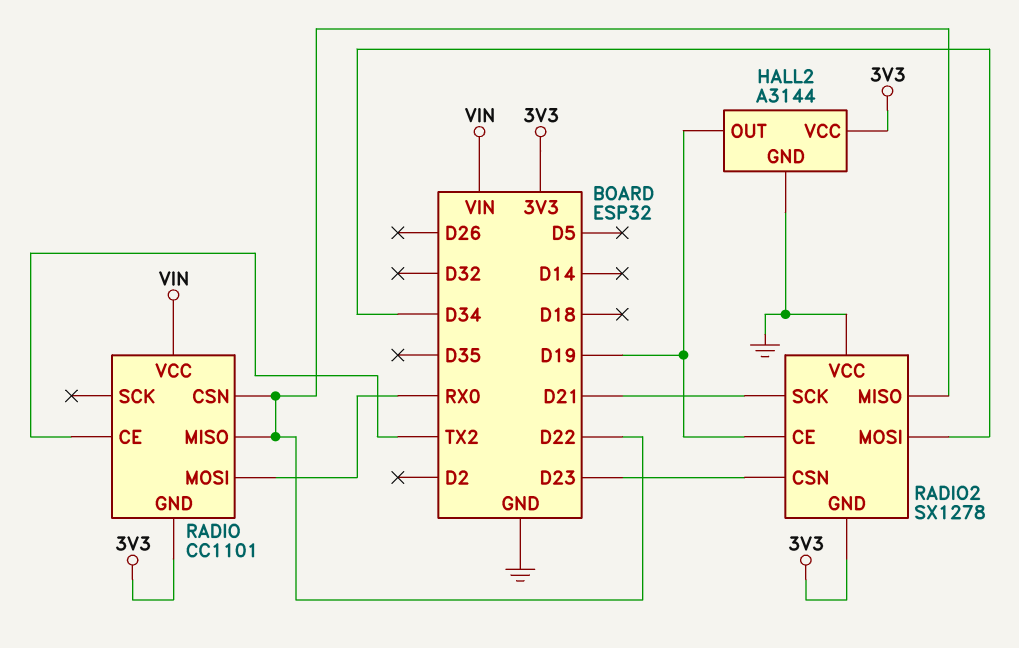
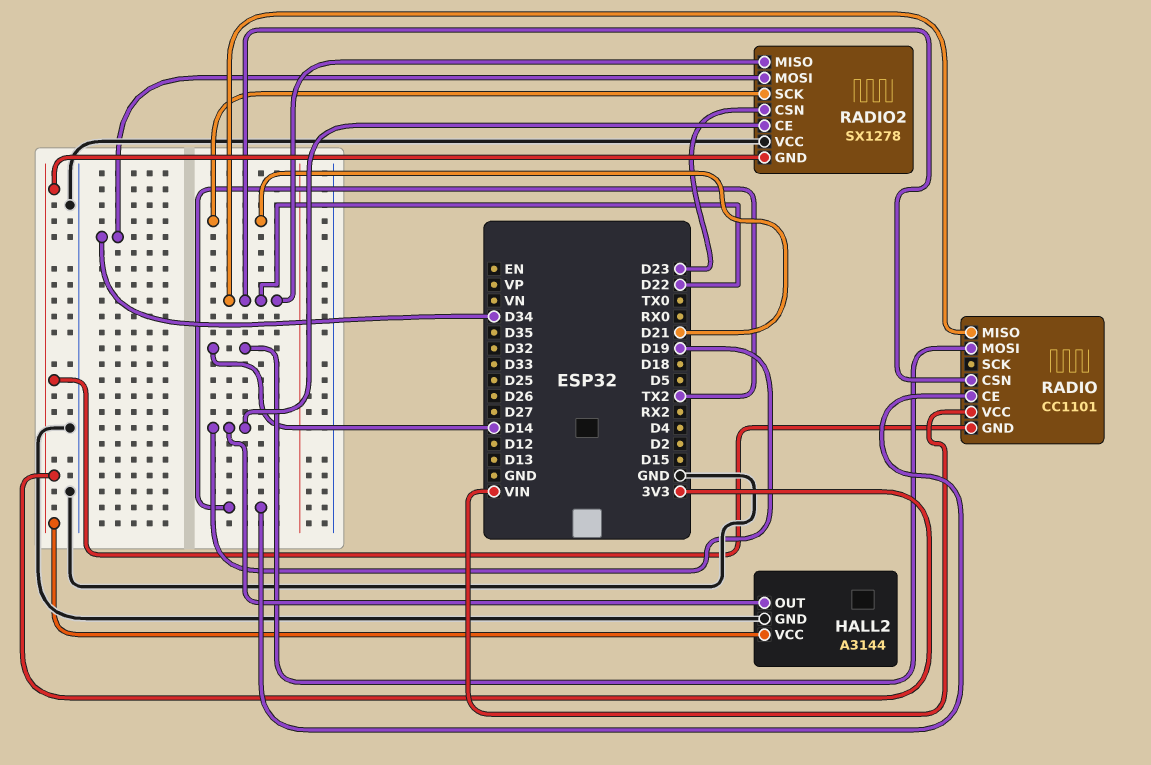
RADIO pin MOSI: RX0 -> D14

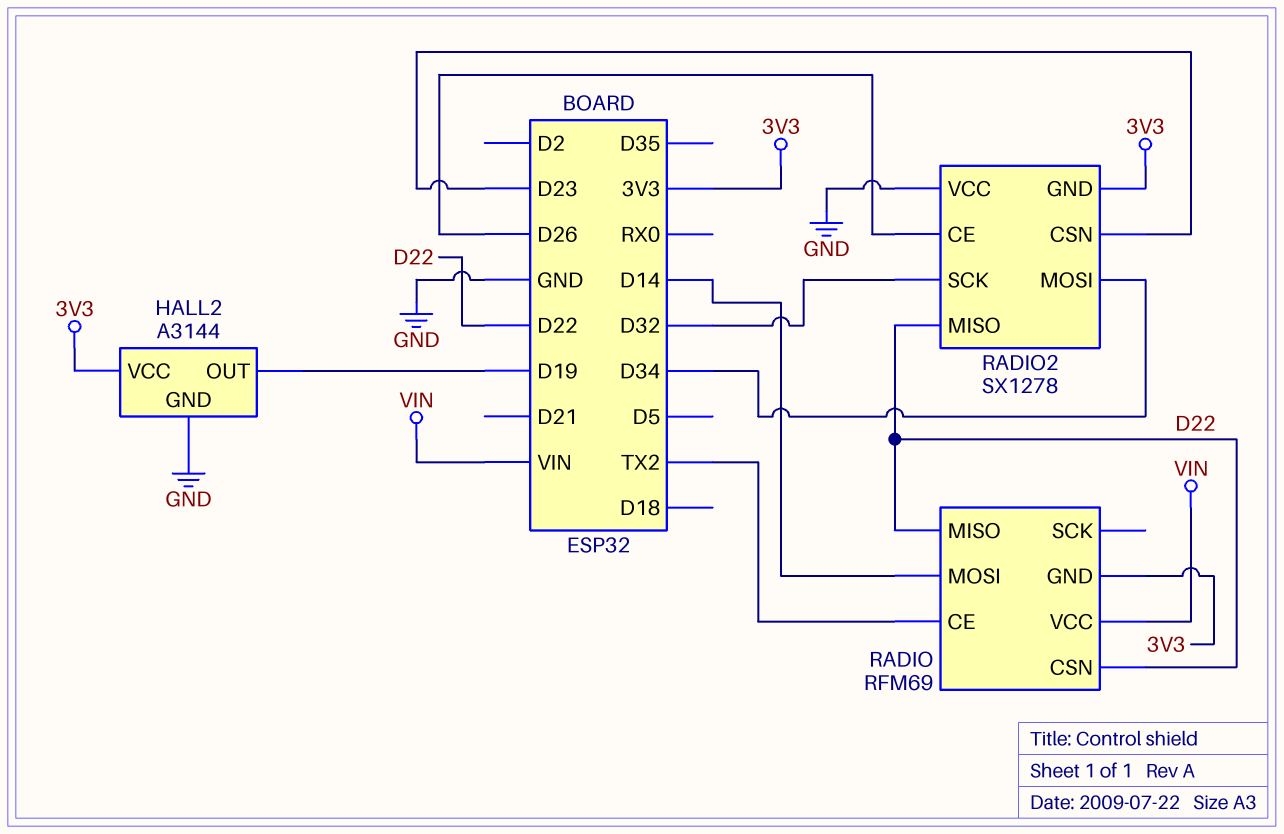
RADIO: CC1101 -> RFM69
RADIO2 pin CE: D19 -> D26
RADIO2 pin SCK: D21 -> D32

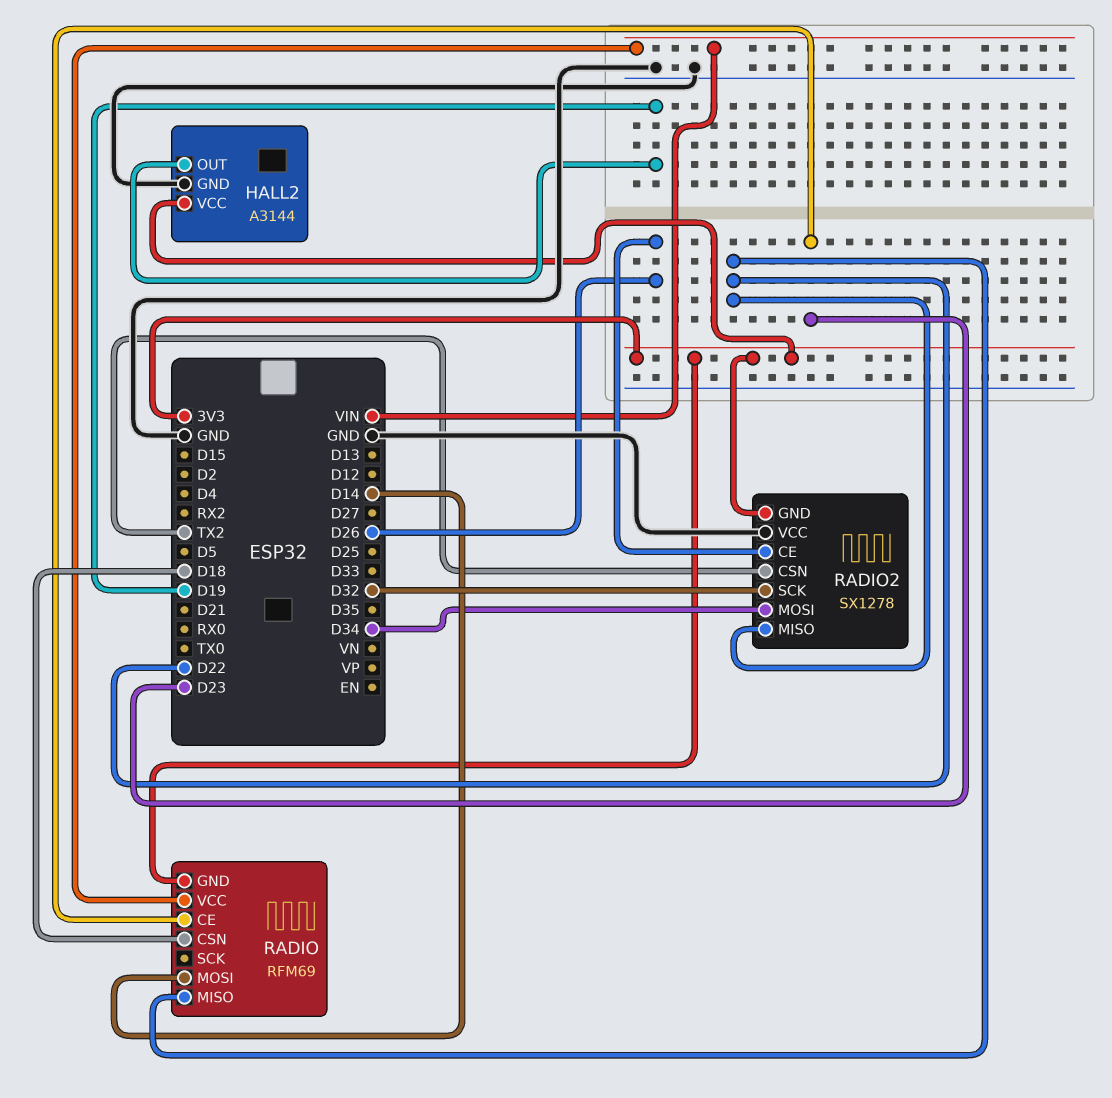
RADIO pin CE: TX2 -> D23
RADIO pin CSN: D22 -> D18
RADIO2 pin CSN: D23 -> TX2

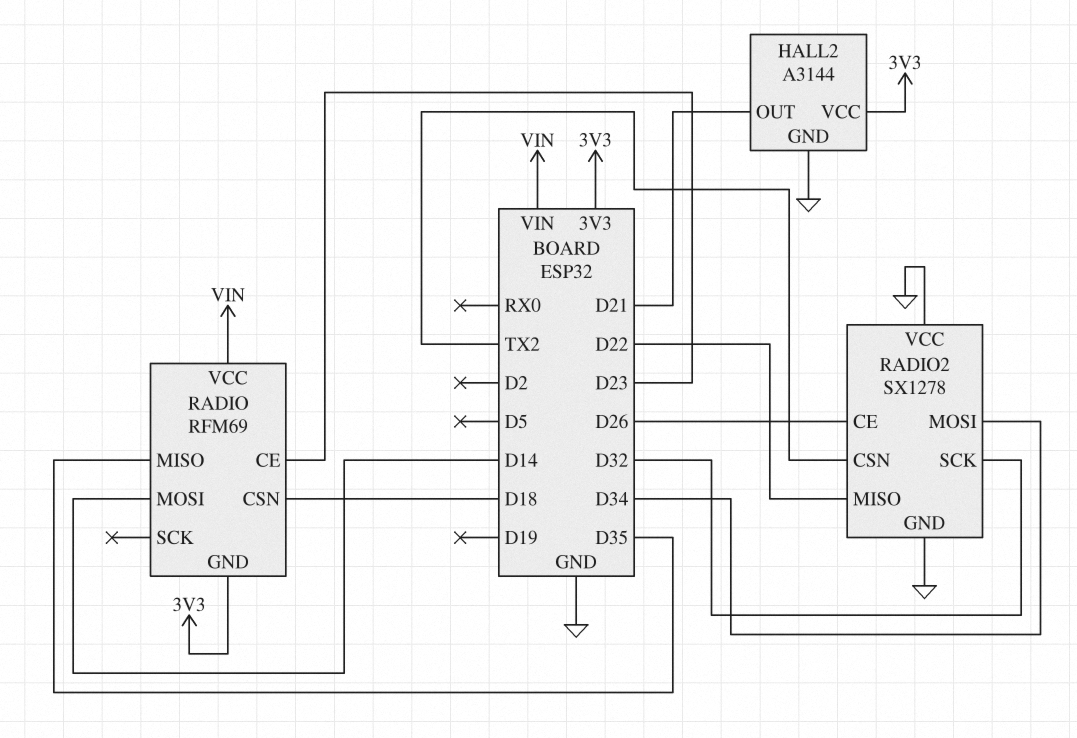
HALL2 pin OUT: D19 -> D21
RADIO pin MISO: D22 -> D35
RADIO2 pin GND: 3V3 -> GND

